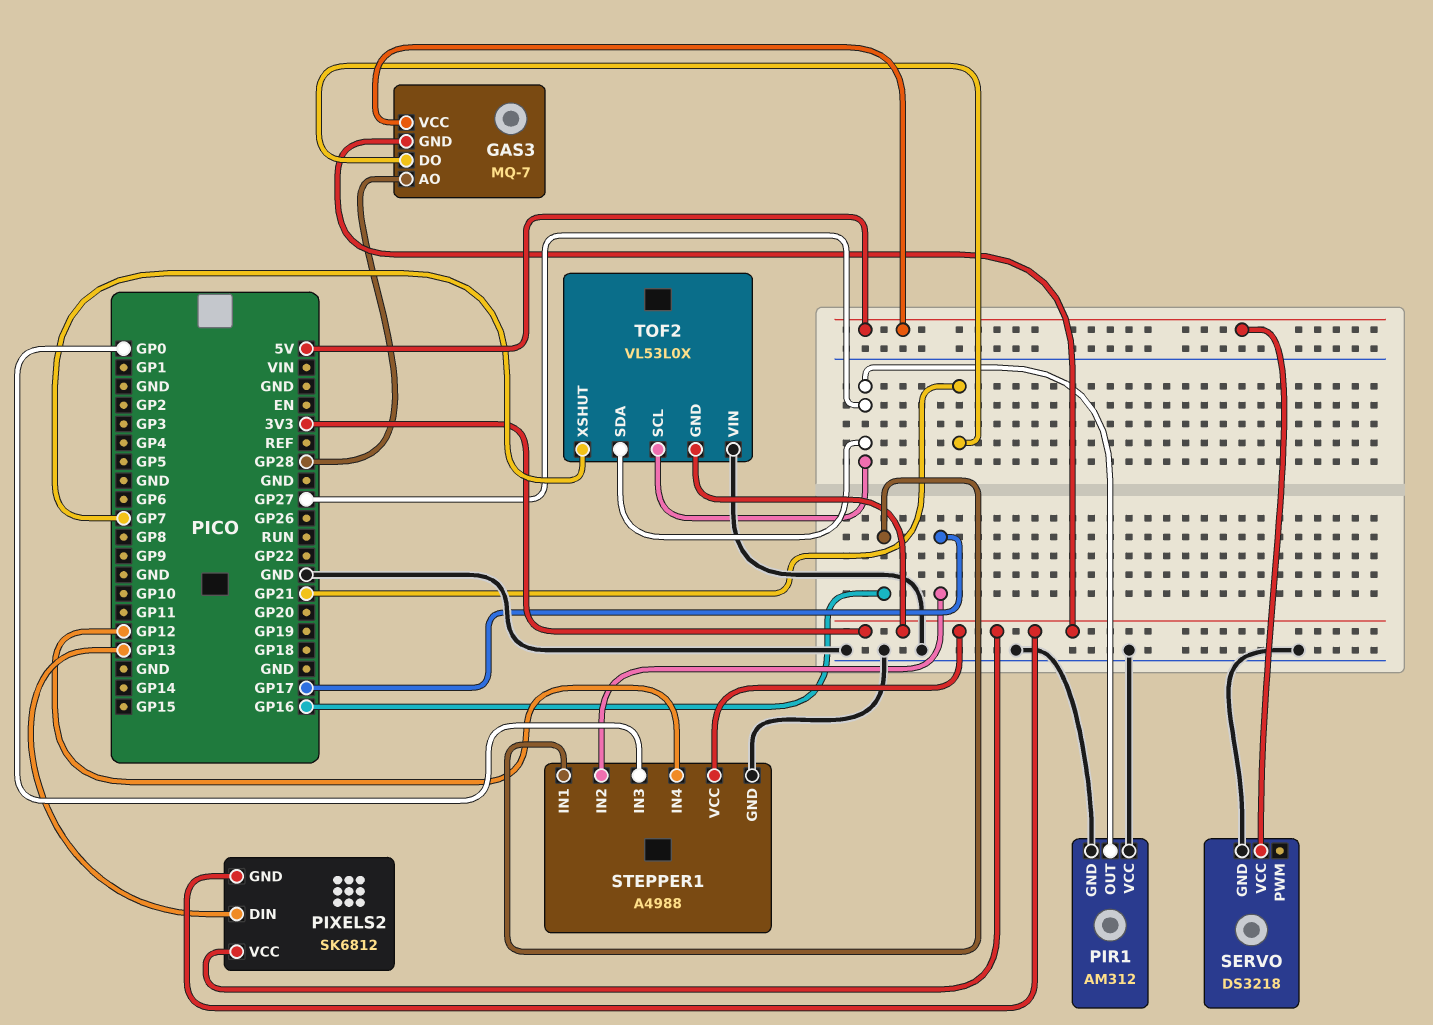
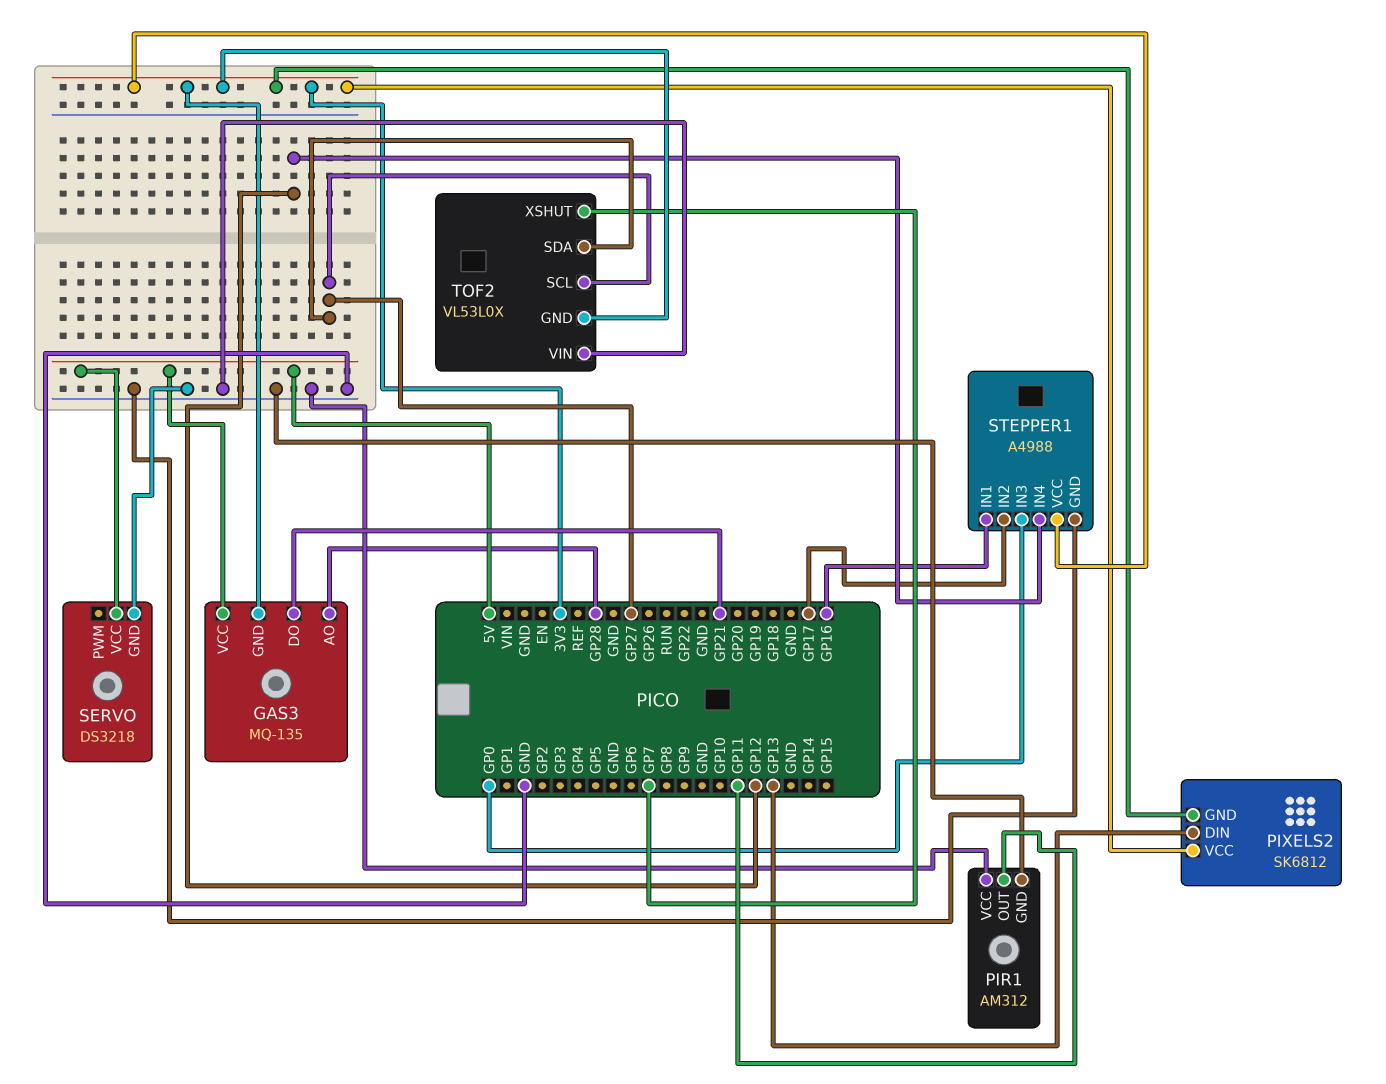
GAS3: MQ-7 -> MQ-135
PIR1 pin OUT: GP27 -> GP11

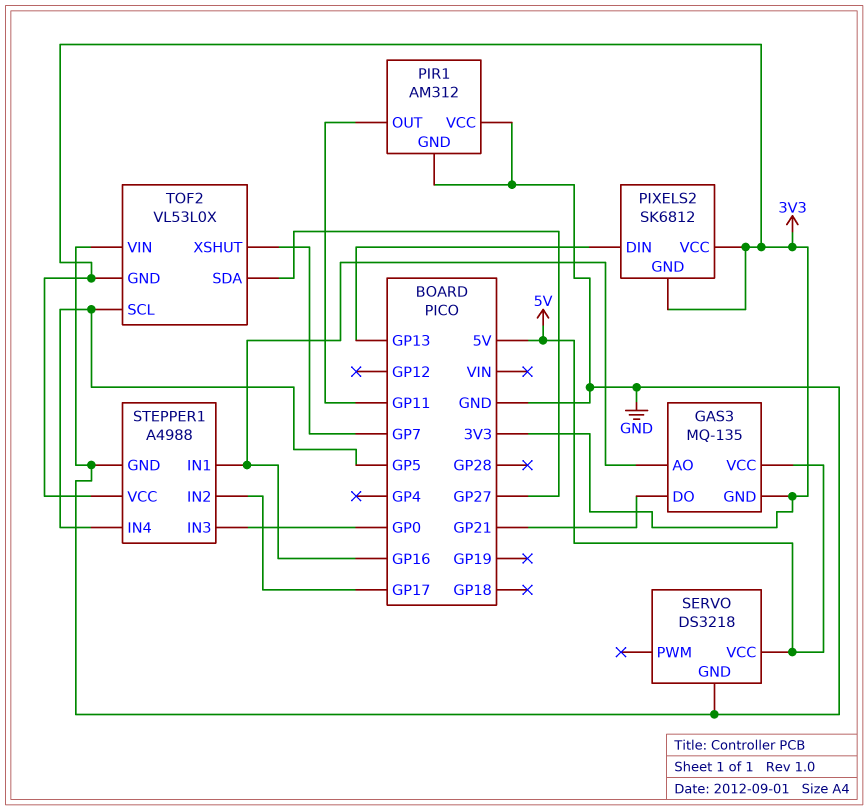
GAS3 pin AO: GP28 -> GP16
STEPPER1 pin IN4: GP12 -> GP5
TOF2 pin SCL: GP27 -> GP5

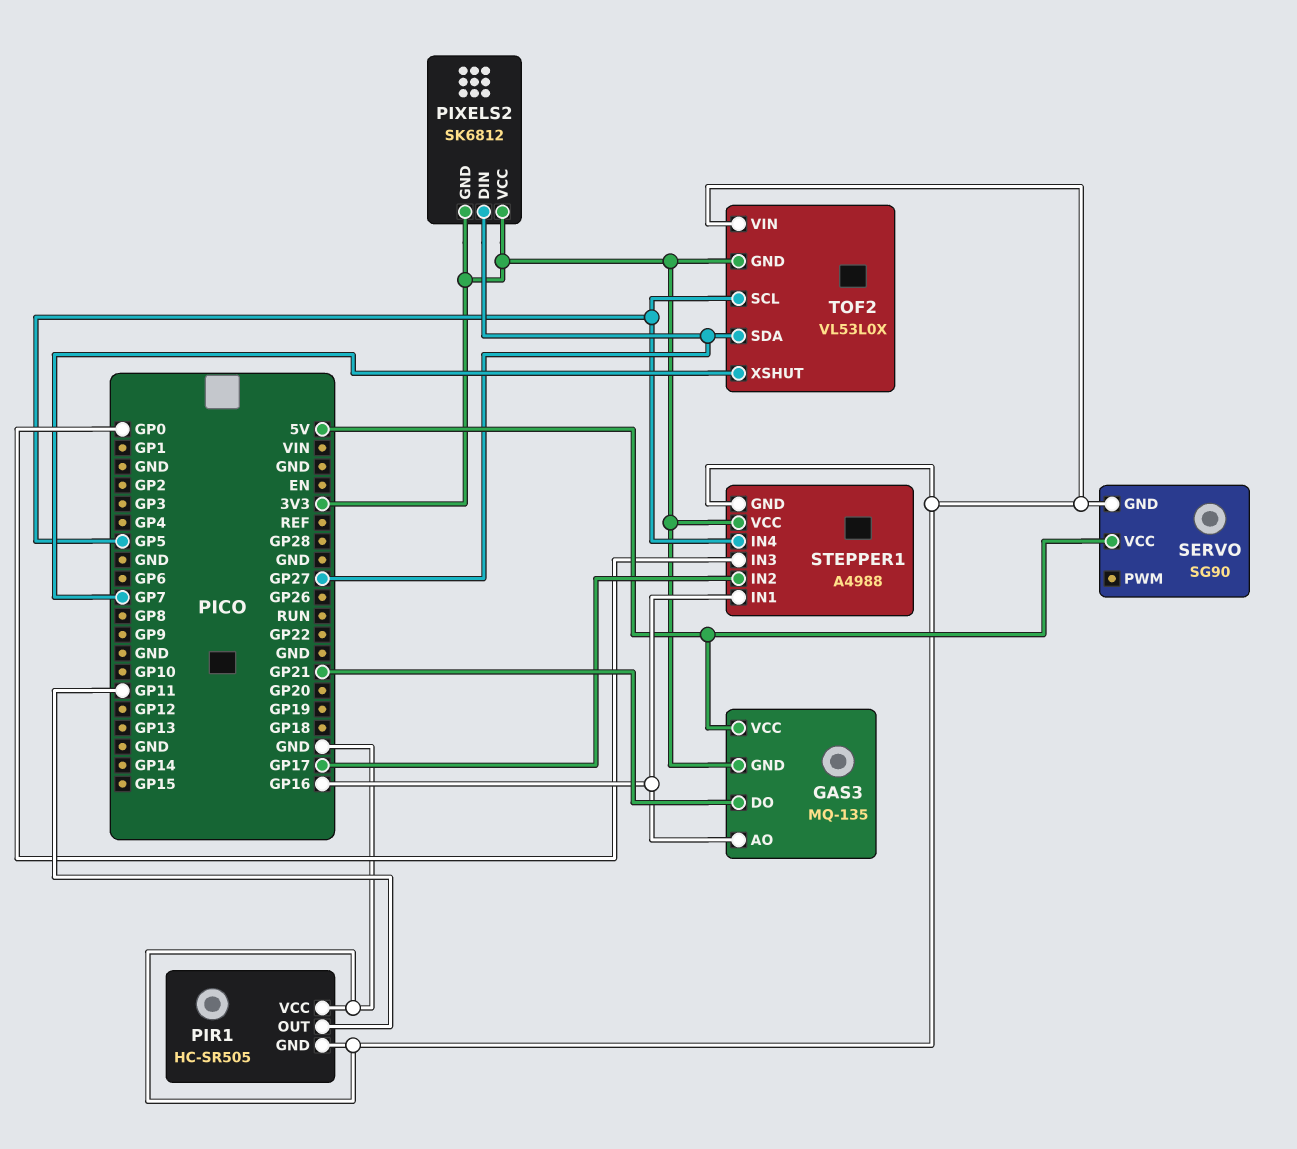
PIR1: AM312 -> HC-SR505
PIXELS2 pin DIN: GP13 -> GP27
SERVO: DS3218 -> SG90

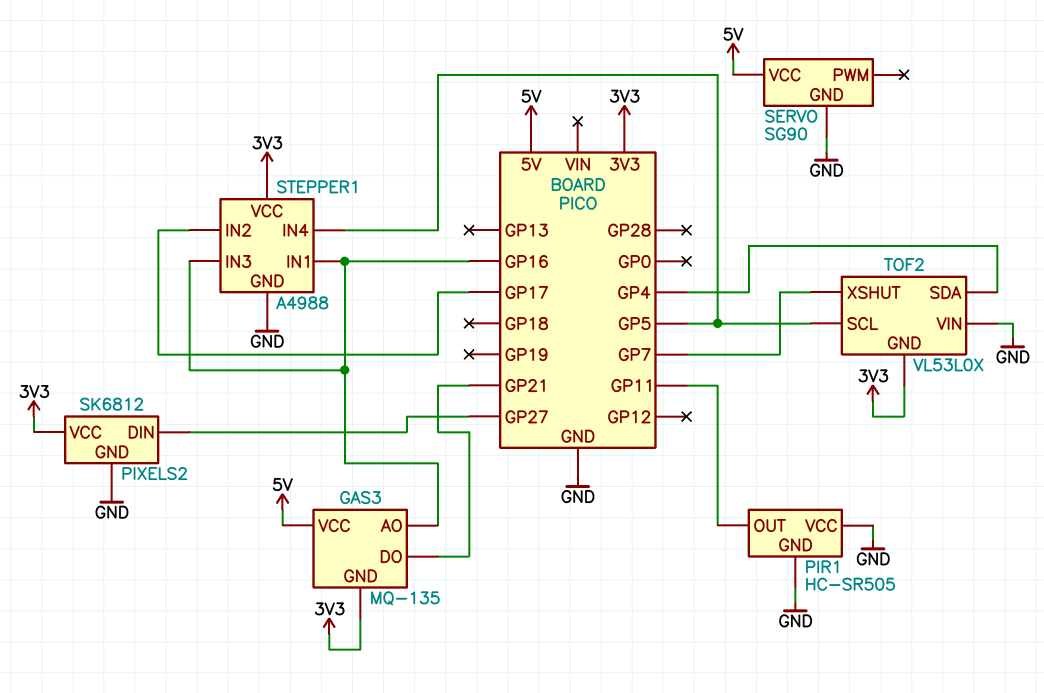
PIXELS2 pin GND: 3V3 -> GND
STEPPER1 pin IN3: GP0 -> GP16
TOF2 pin SDA: GP27 -> GP4

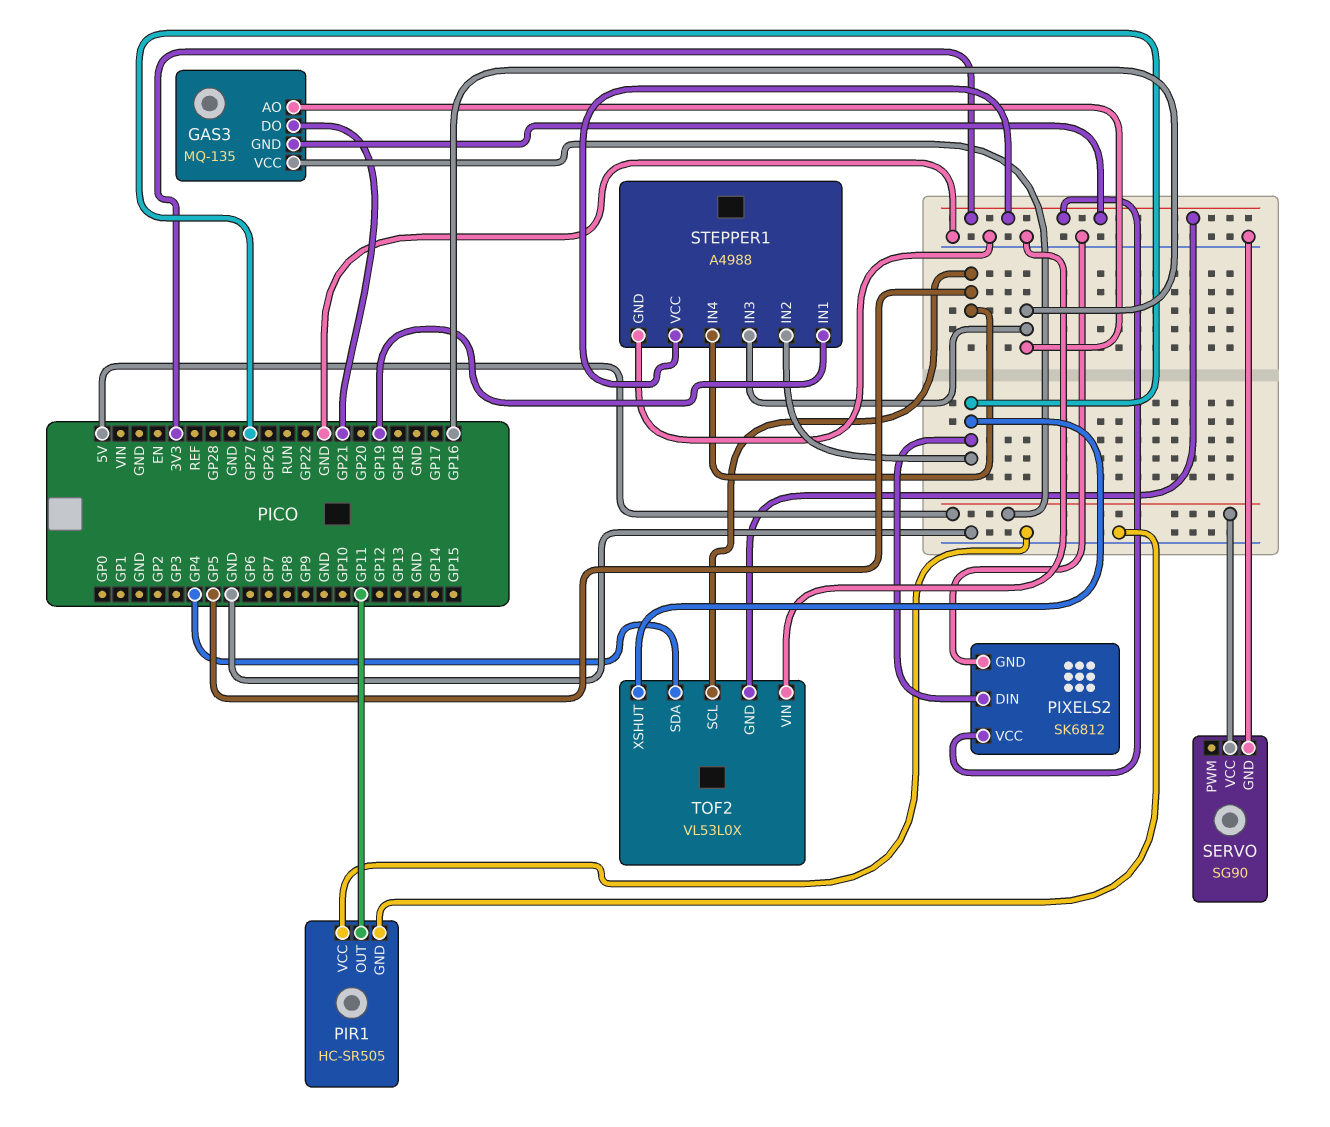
STEPPER1 pin IN1: GP16 -> GP19
STEPPER1 pin IN2: GP17 -> GP27
TOF2 pin XSHUT: GP7 -> GP27

